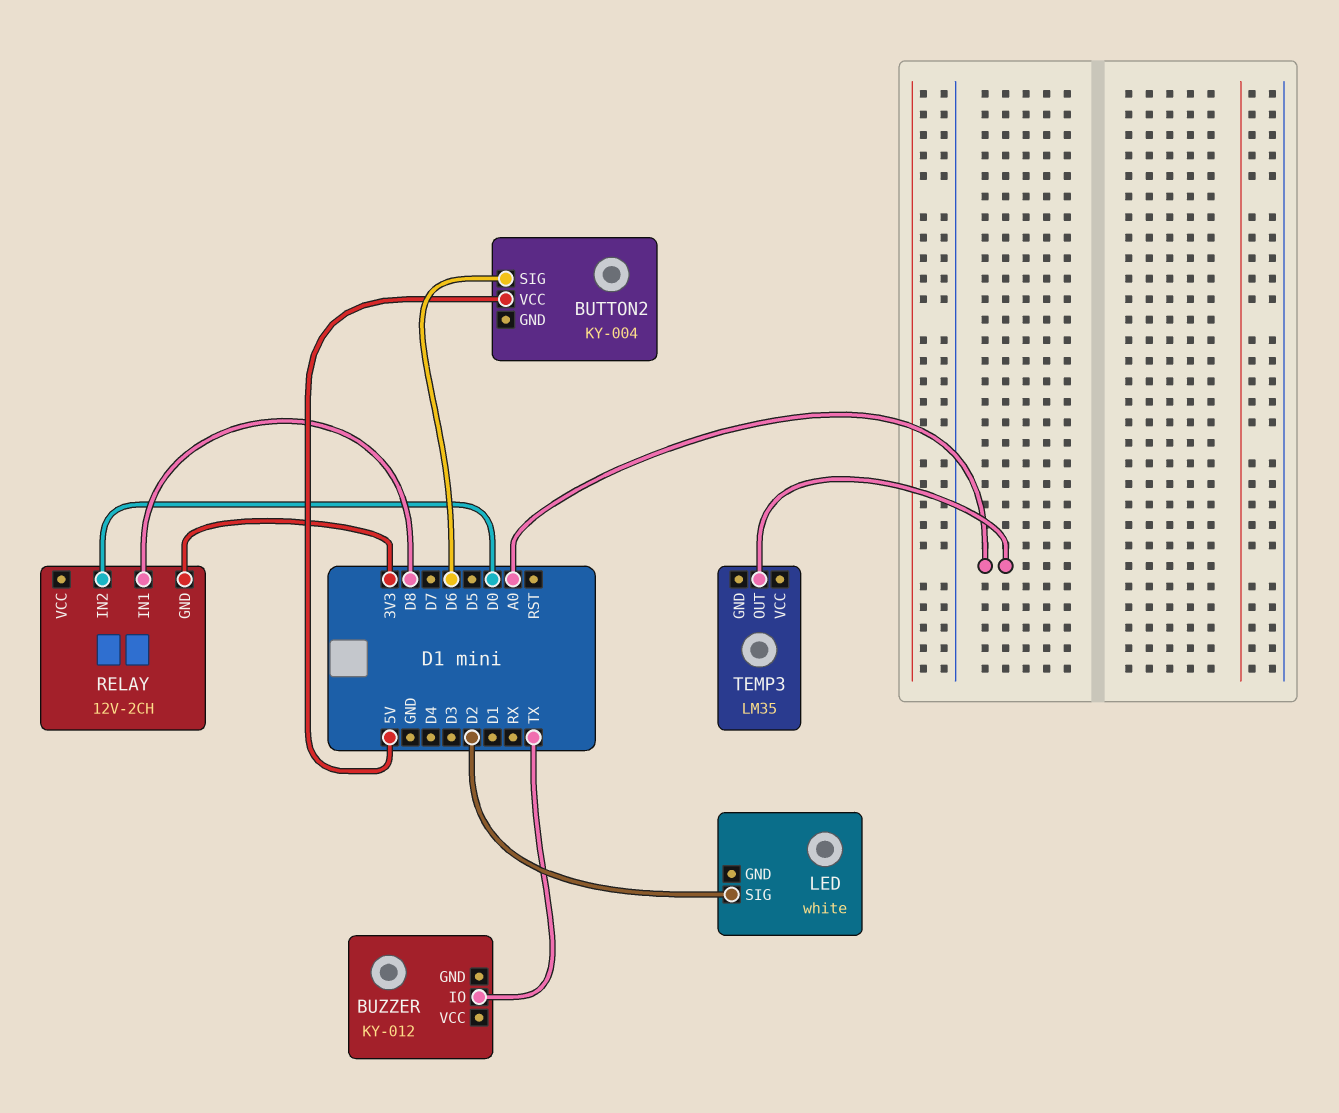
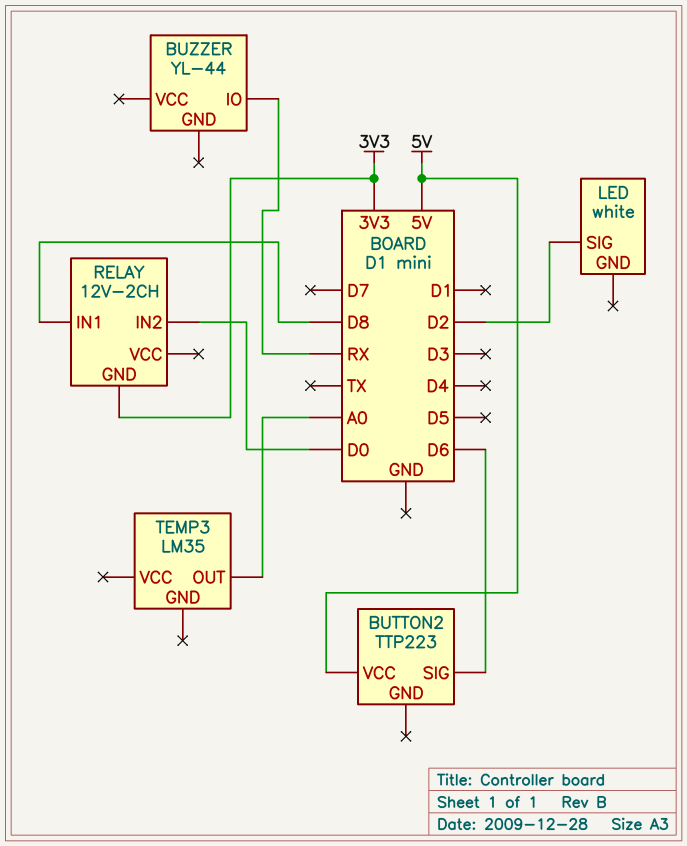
BUTTON2: KY-004 -> TTP223
BUZZER: KY-012 -> YL-44
BUZZER pin IO: TX -> RX

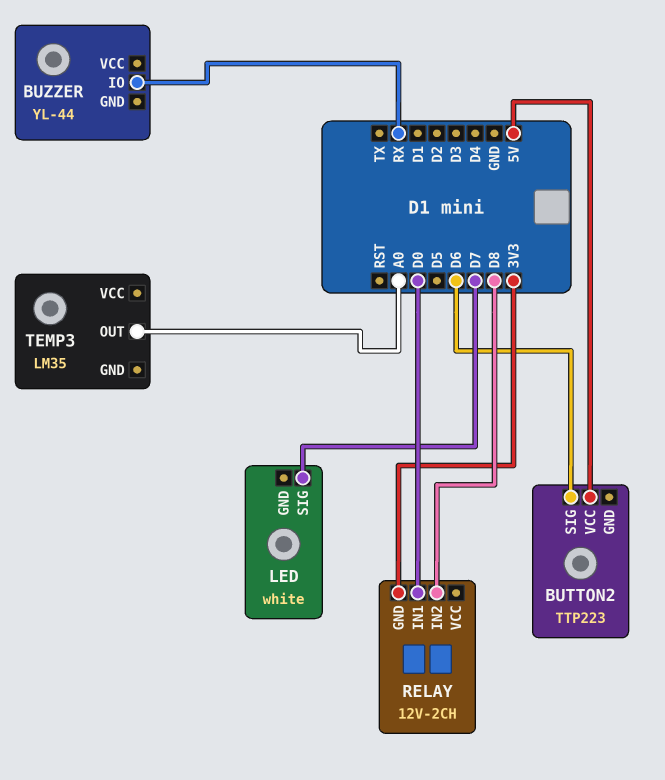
LED pin SIG: D2 -> D7
RELAY pin IN1: D8 -> D0
RELAY pin IN2: D0 -> D8

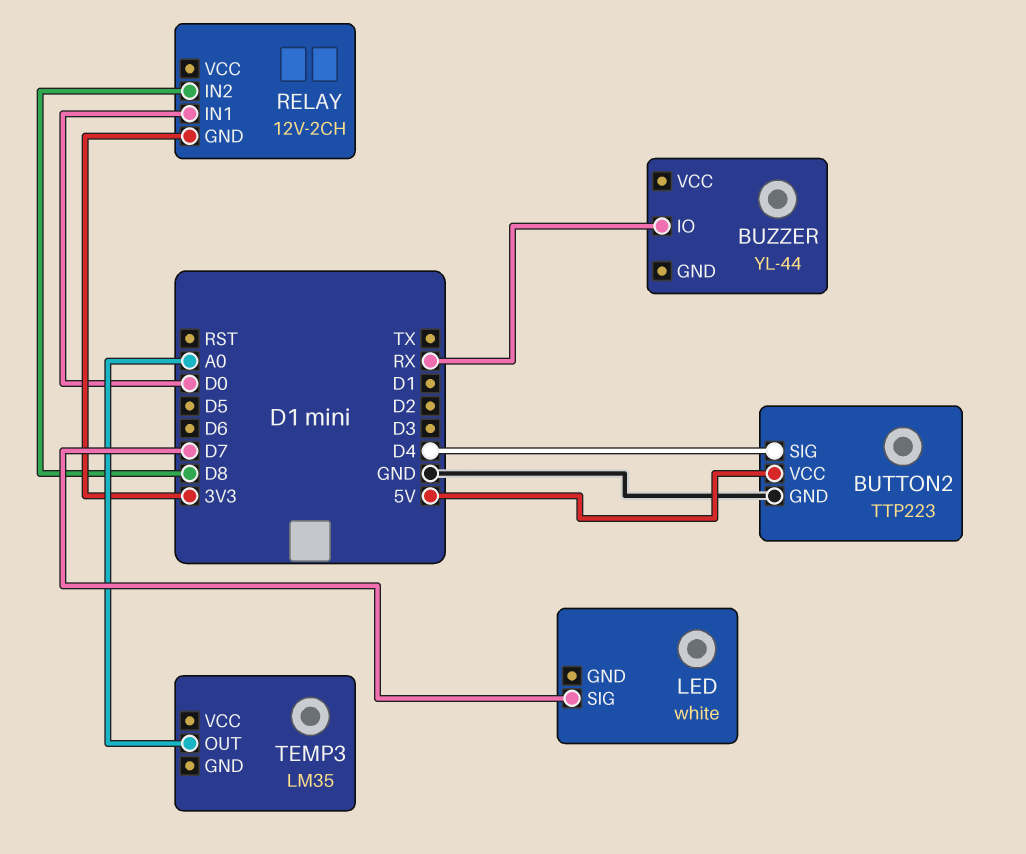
BUTTON2 pin GND: none -> GND
BUTTON2 pin SIG: D6 -> D4

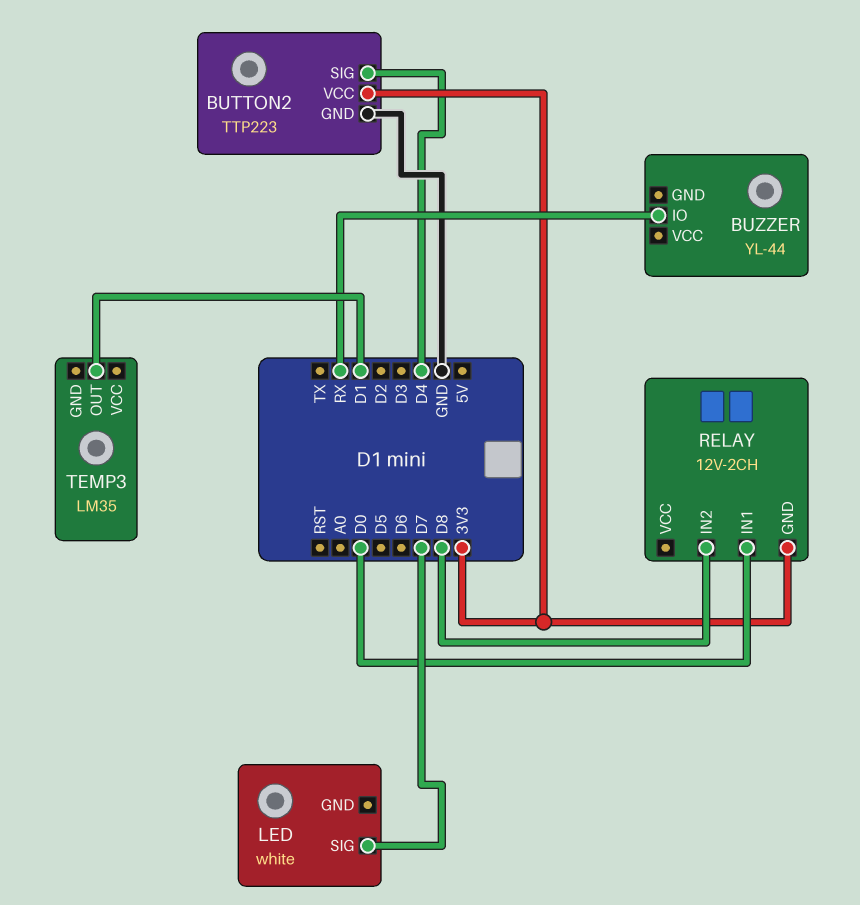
BUTTON2 pin VCC: 5V -> 3V3
TEMP3 pin OUT: A0 -> D1

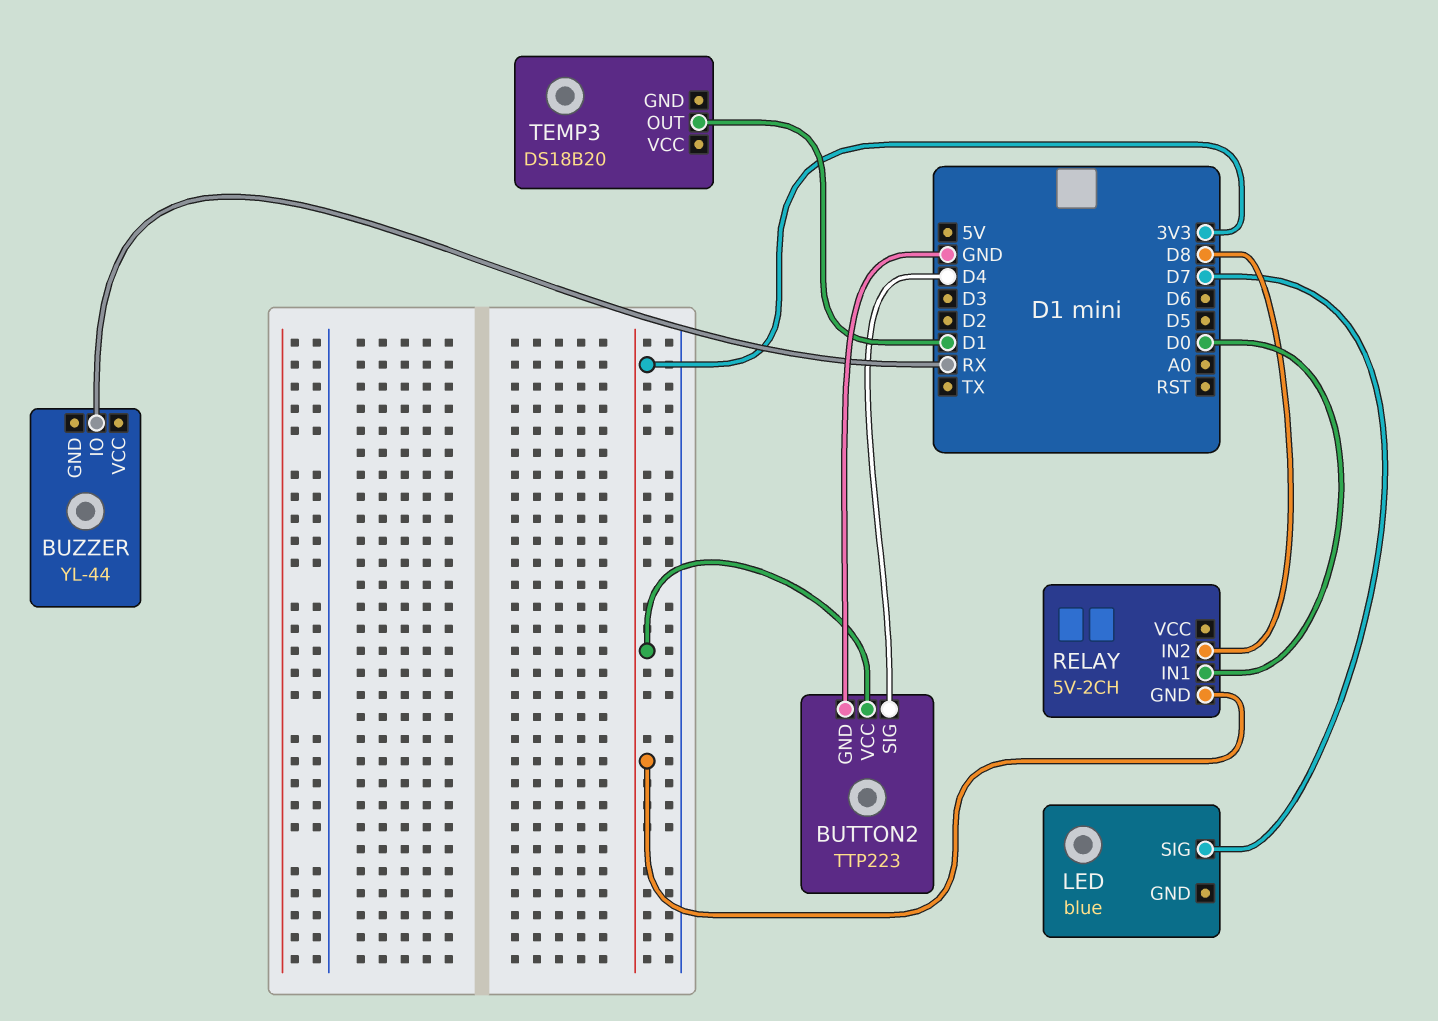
LED: white -> blue
RELAY: 12V-2CH -> 5V-2CH
TEMP3: LM35 -> DS18B20

